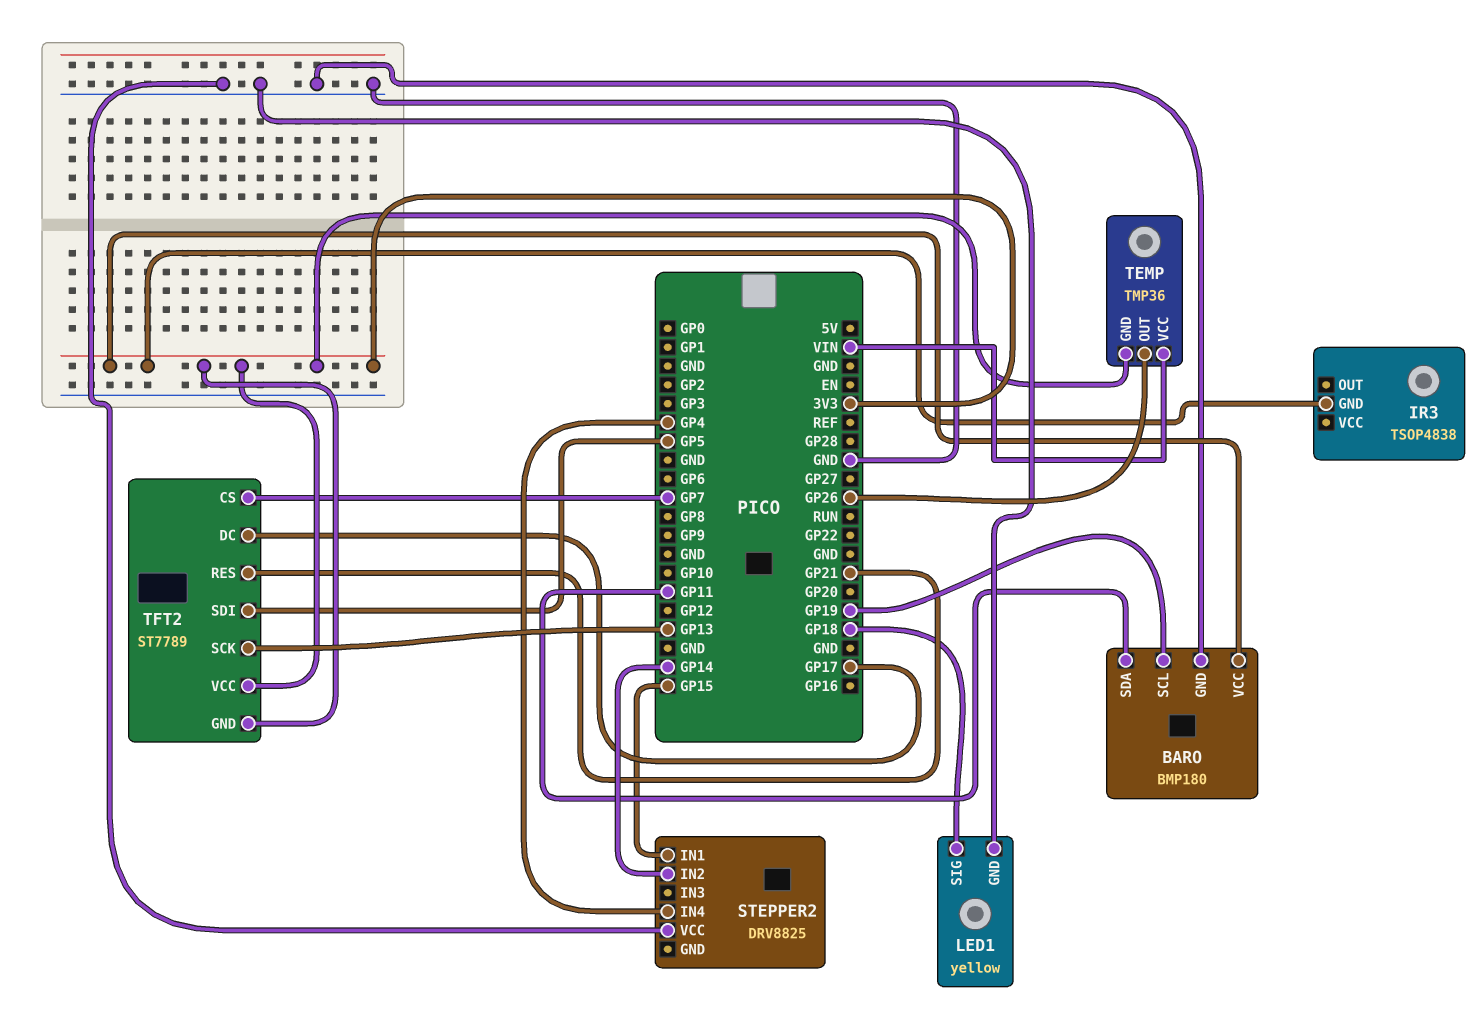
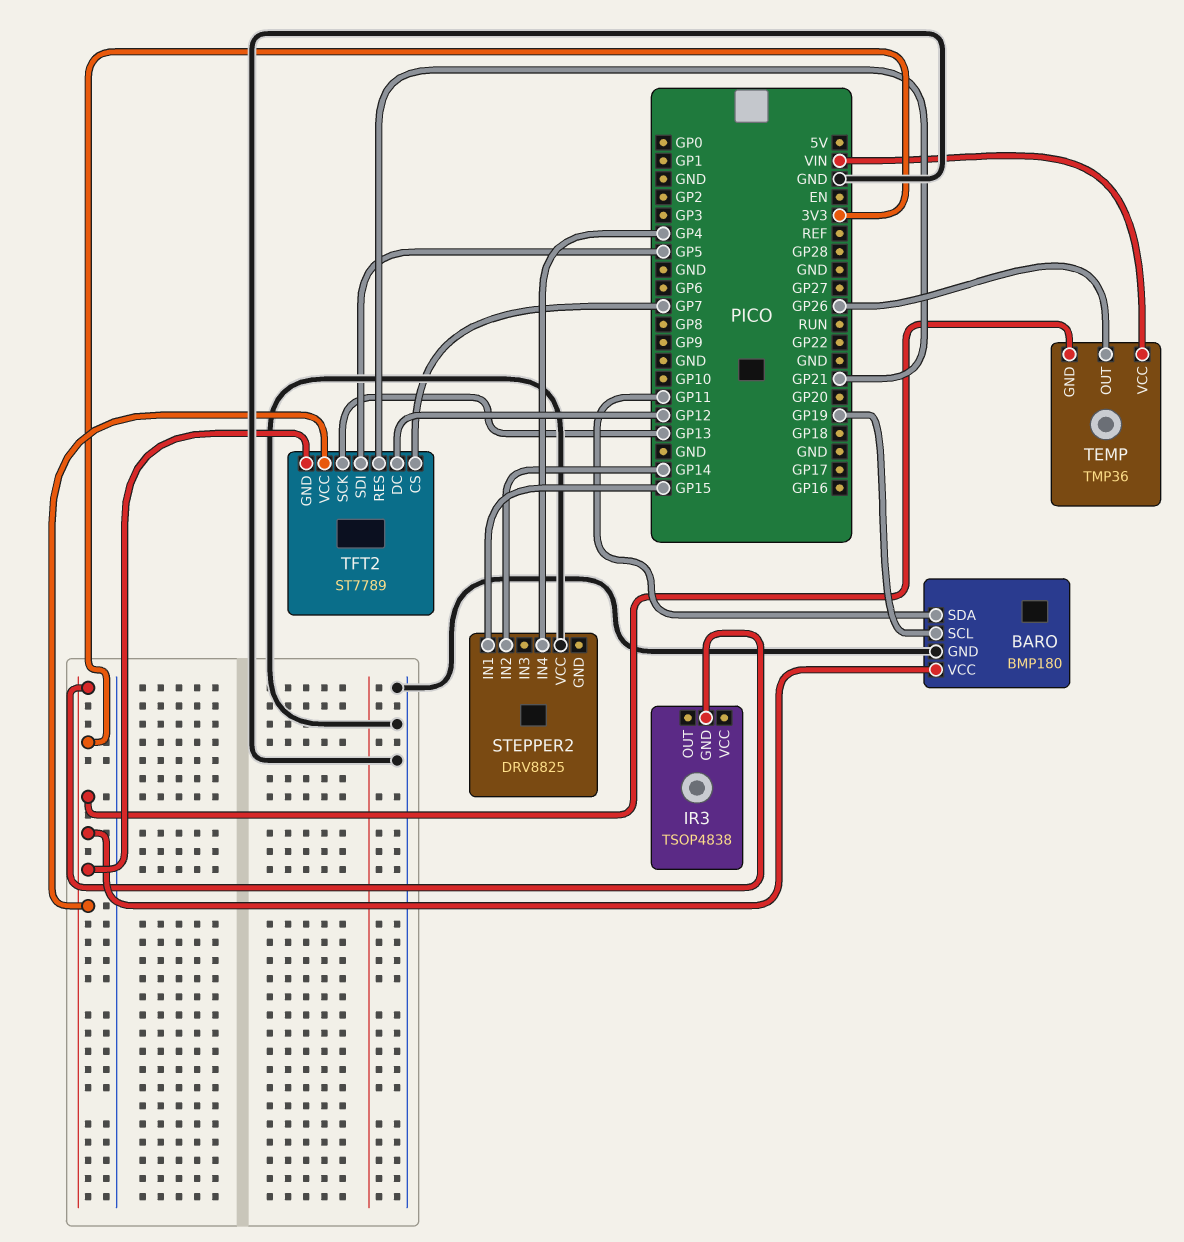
LED1: yellow -> none
LED1 pin GND: GND -> none
LED1 pin SIG: GP18 -> none
TFT2 pin DC: GP17 -> GP12

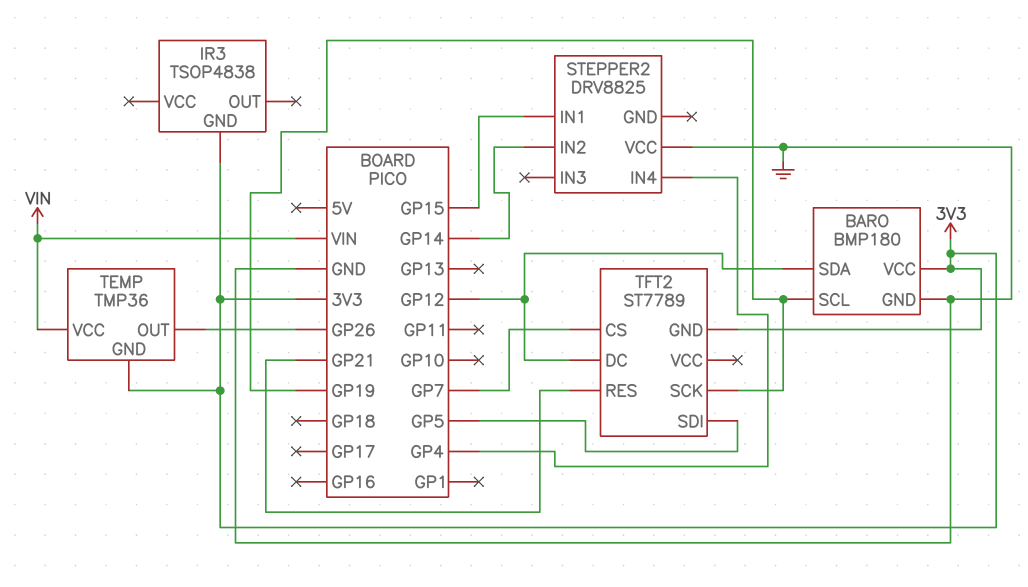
BARO pin SDA: GP11 -> GP12
TFT2 pin SCK: GP13 -> GP19
TFT2 pin VCC: 3V3 -> none

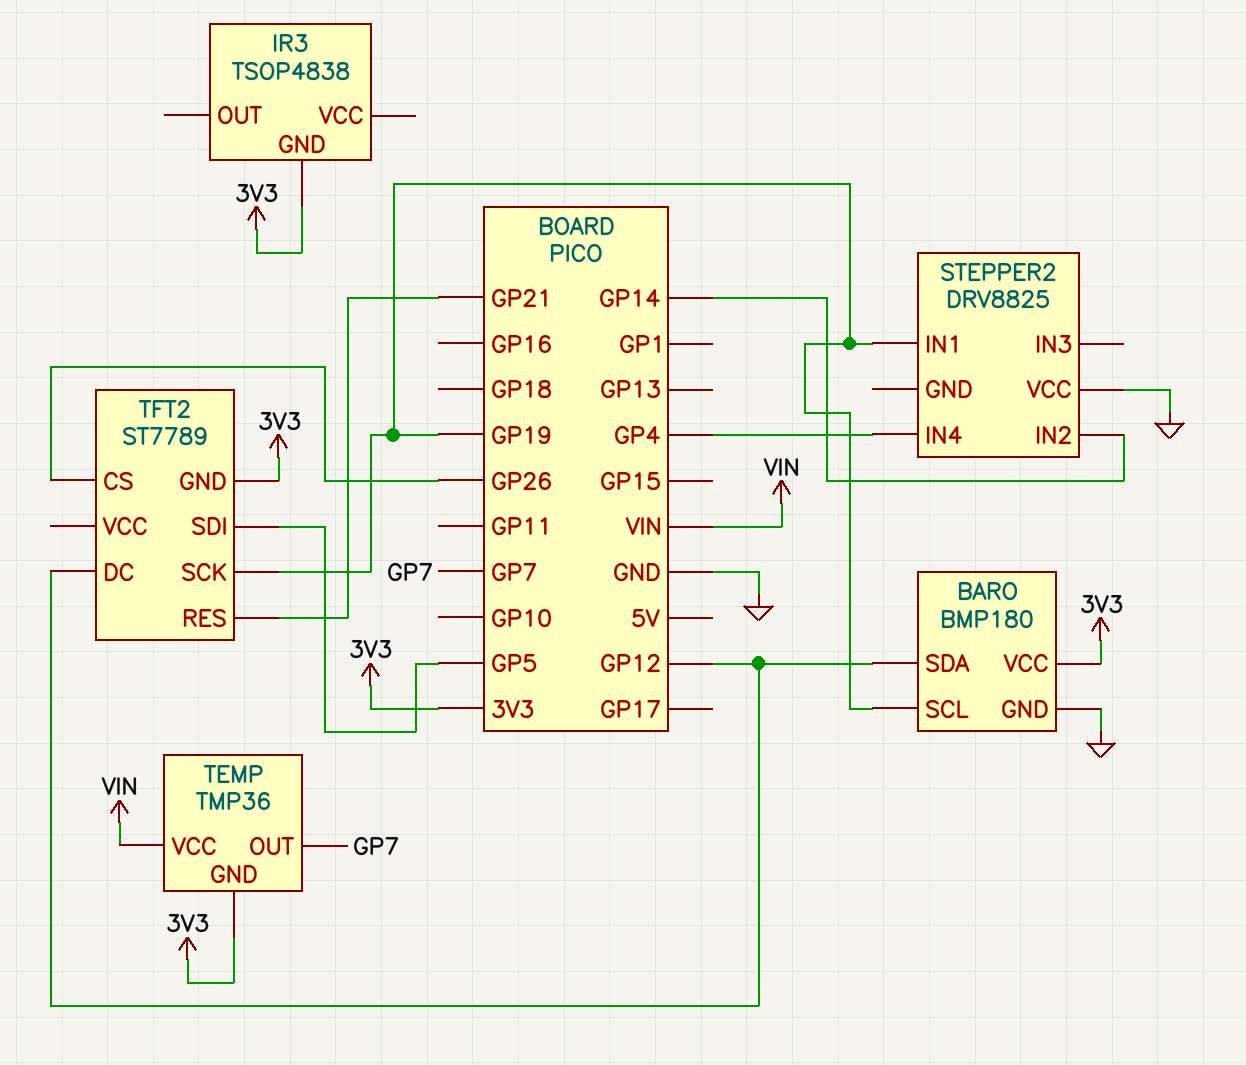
STEPPER2 pin IN1: GP15 -> GP19
TEMP pin OUT: GP26 -> GP7
TFT2 pin CS: GP7 -> GP26

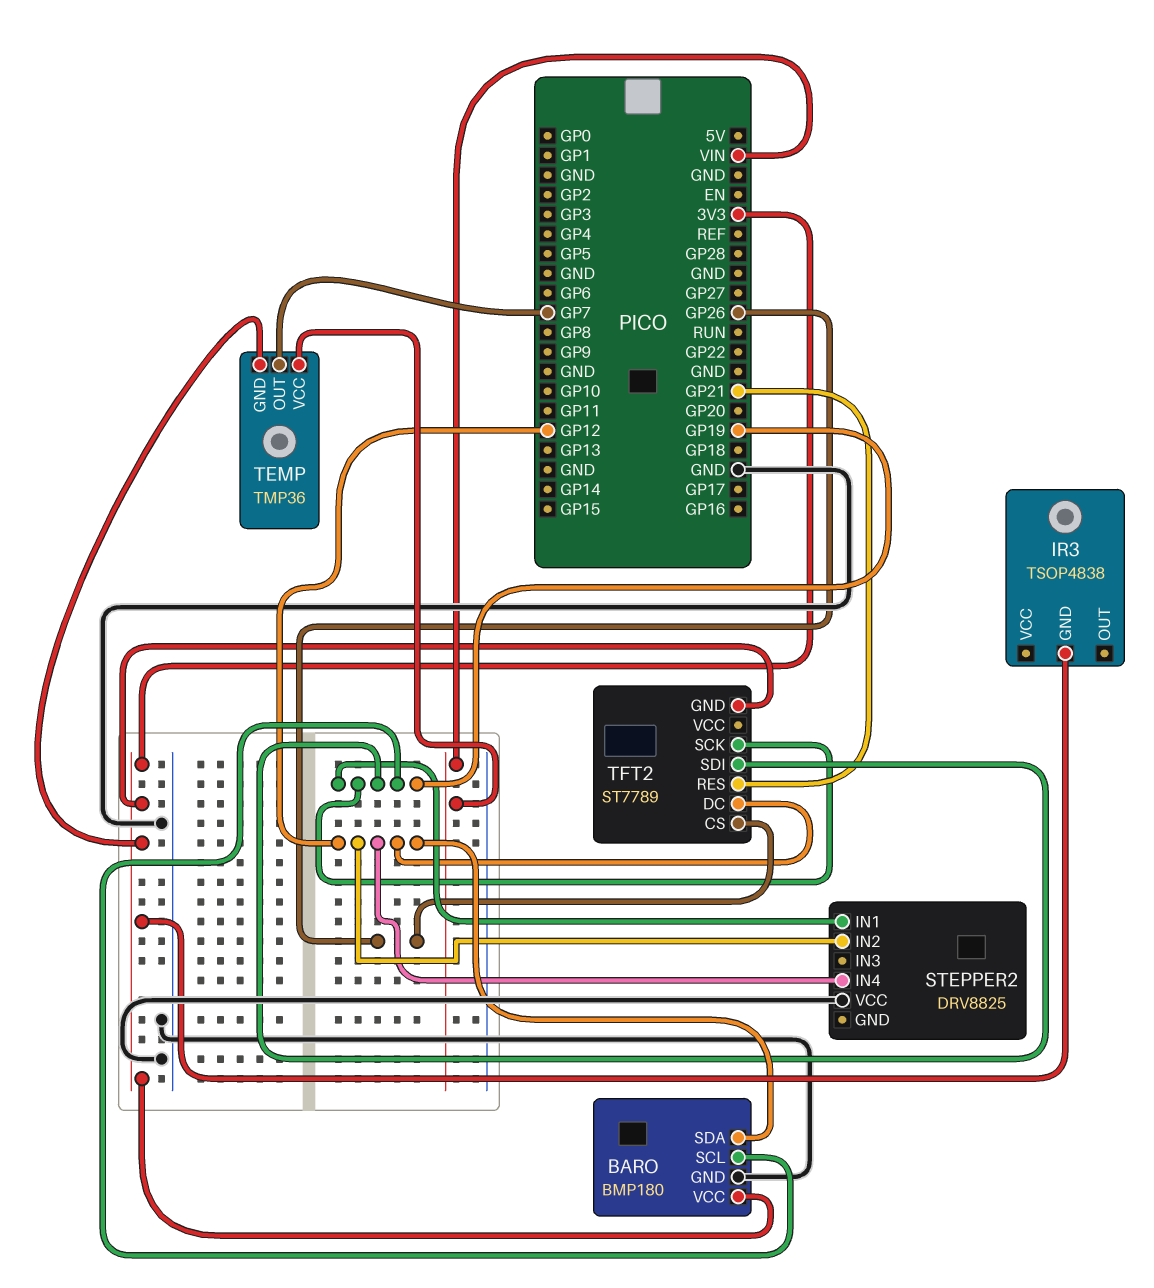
STEPPER2 pin IN2: GP14 -> GP12
STEPPER2 pin IN4: GP4 -> GP12
TFT2 pin SDI: GP5 -> GP19

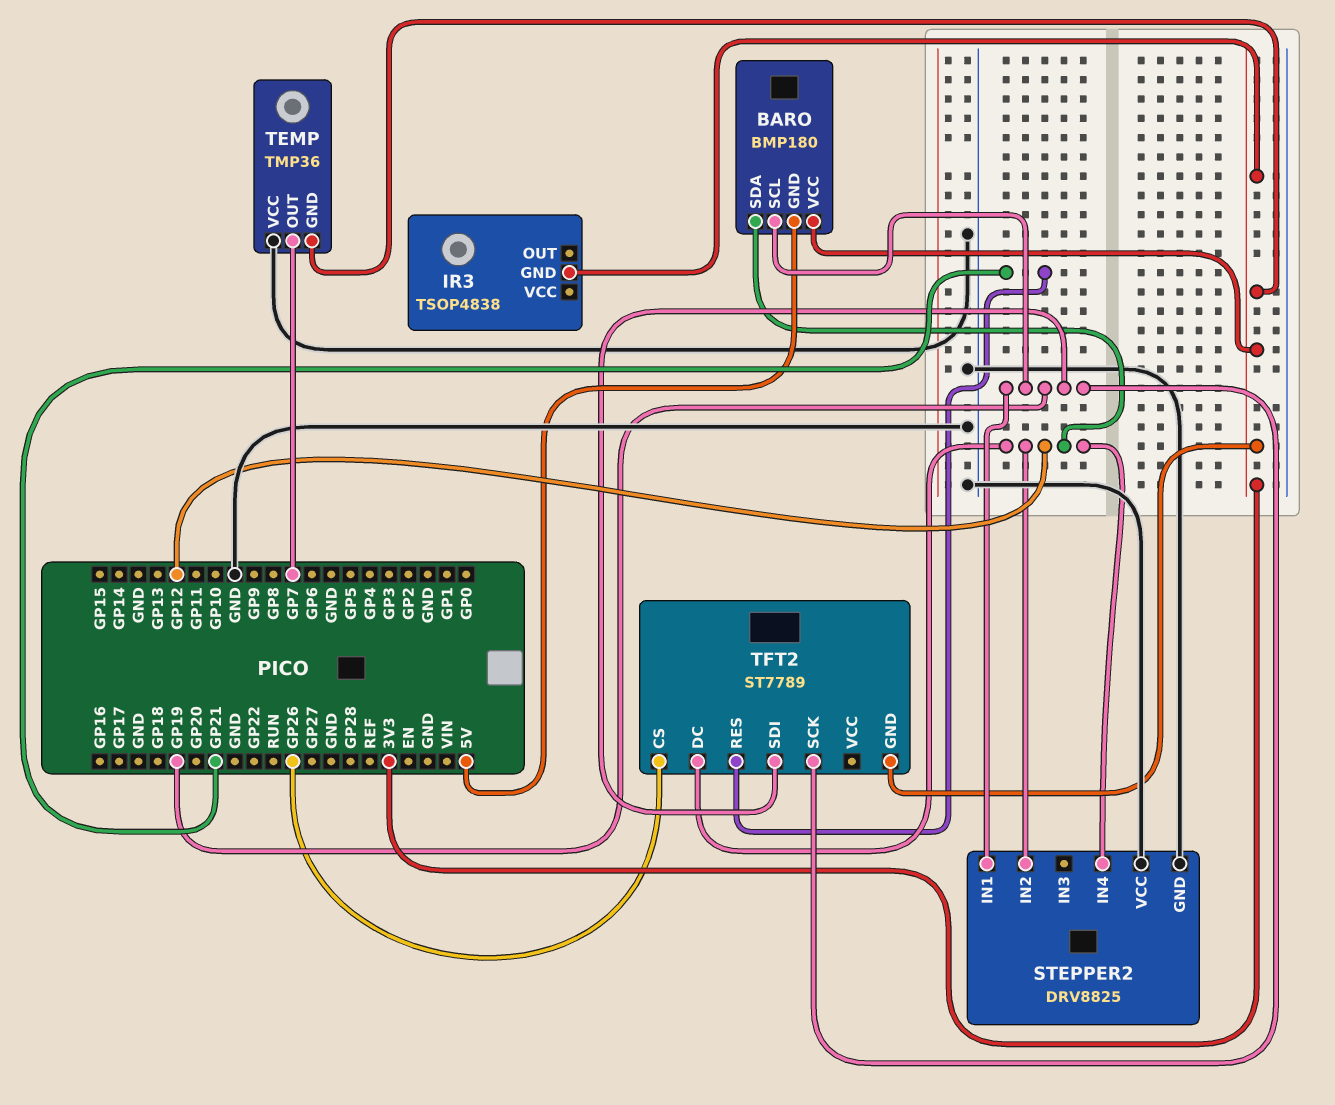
BARO pin GND: GND -> 5V
STEPPER2 pin GND: none -> GND
TEMP pin VCC: VIN -> GND

